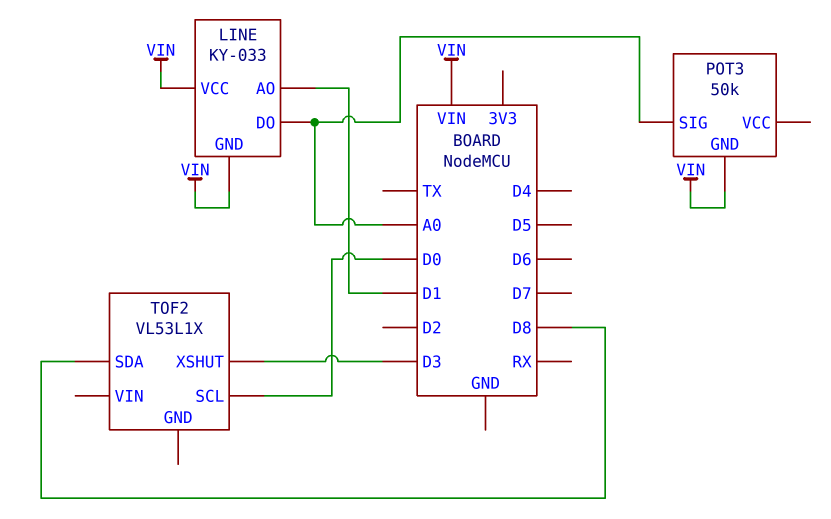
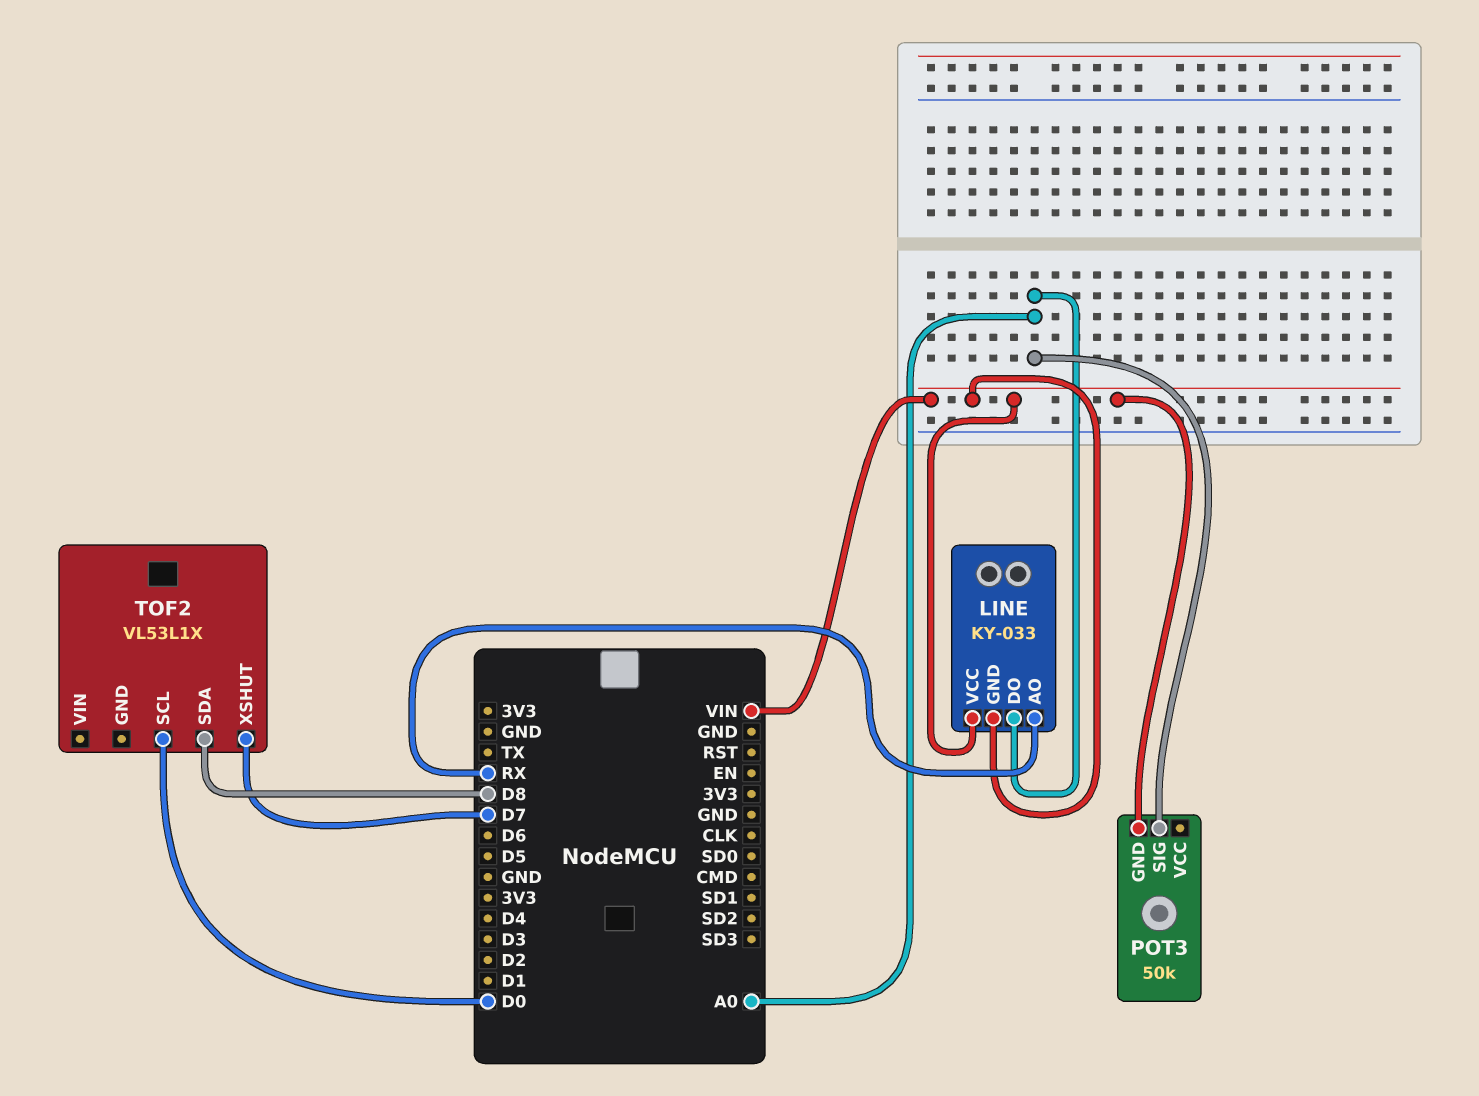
LINE pin AO: D1 -> RX
TOF2 pin XSHUT: D3 -> D7

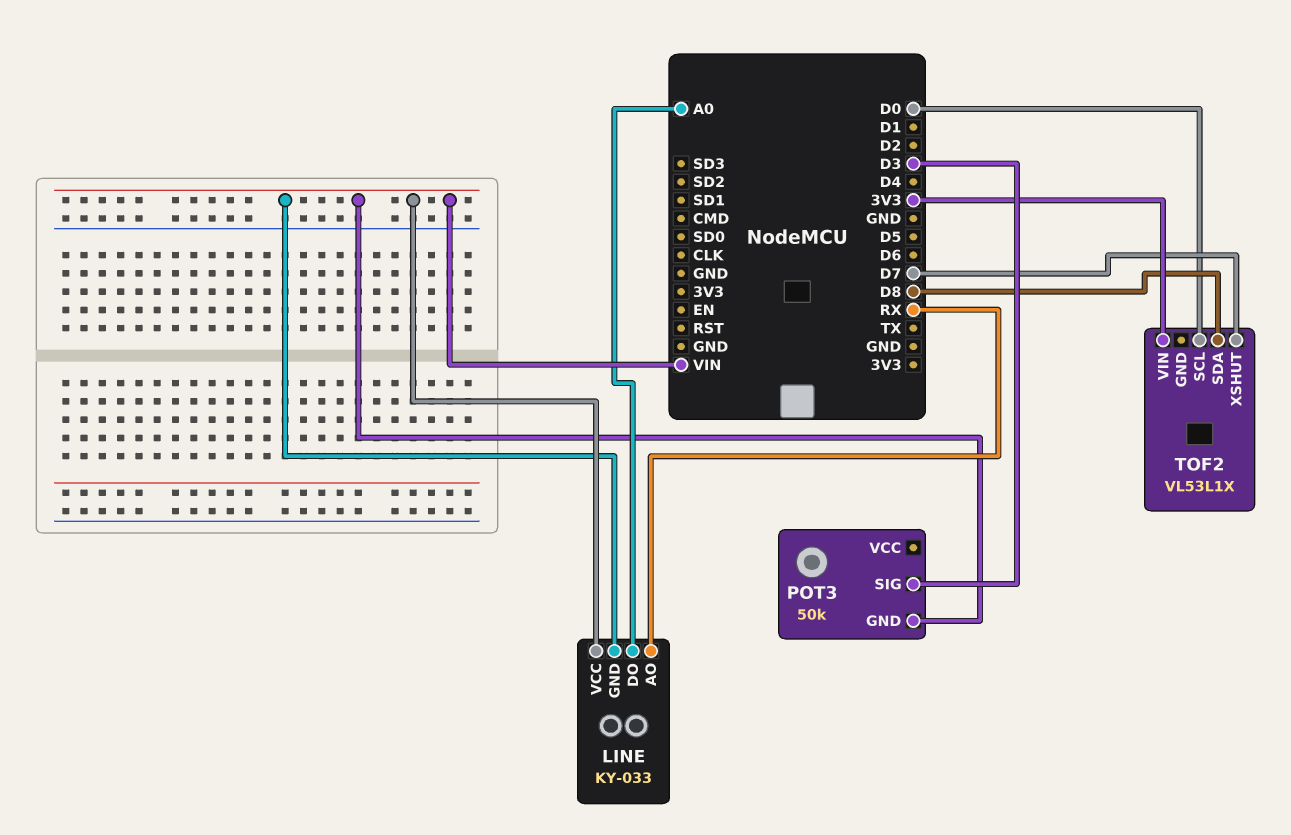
POT3 pin SIG: A0 -> D3
TOF2 pin VIN: none -> 3V3

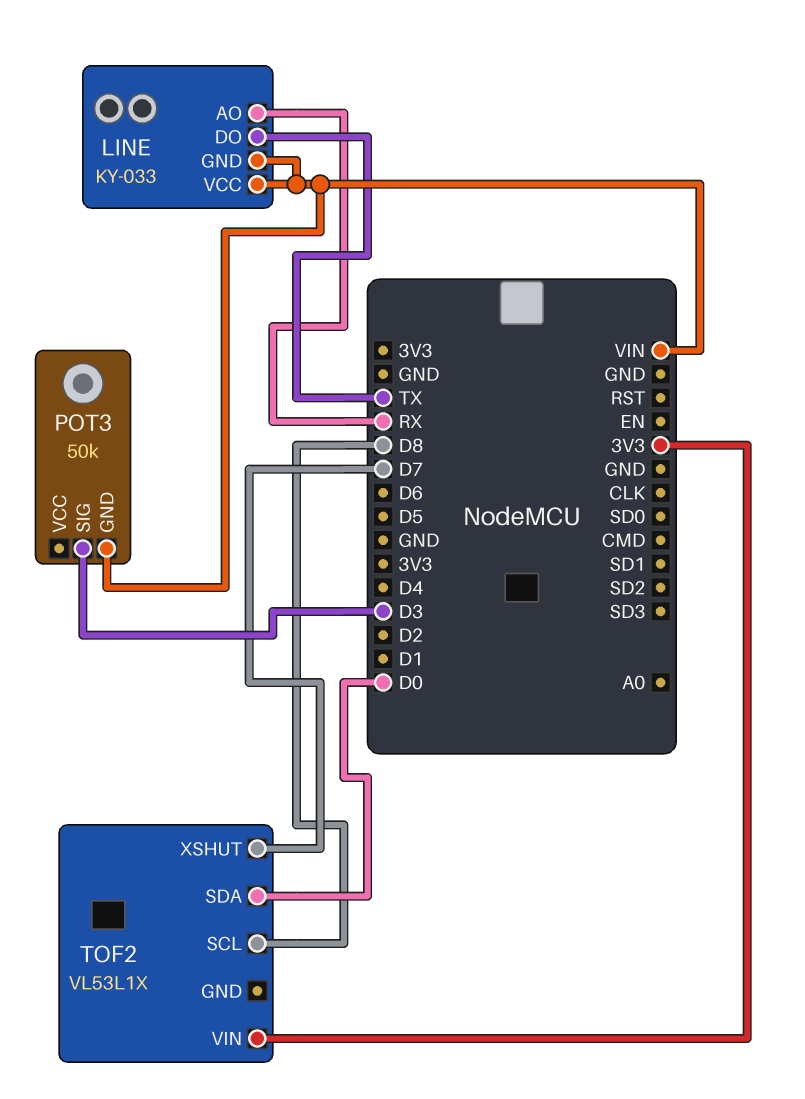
LINE pin DO: A0 -> TX
TOF2 pin SCL: D0 -> D8
TOF2 pin SDA: D8 -> D0

